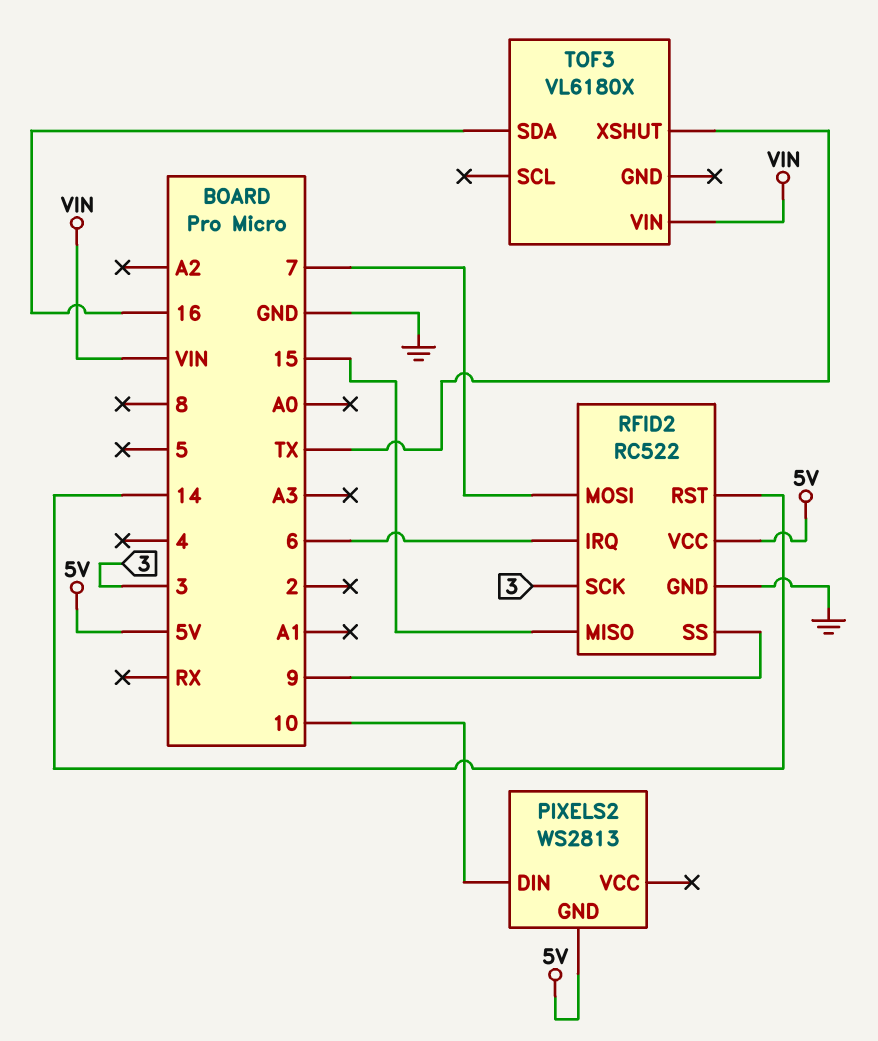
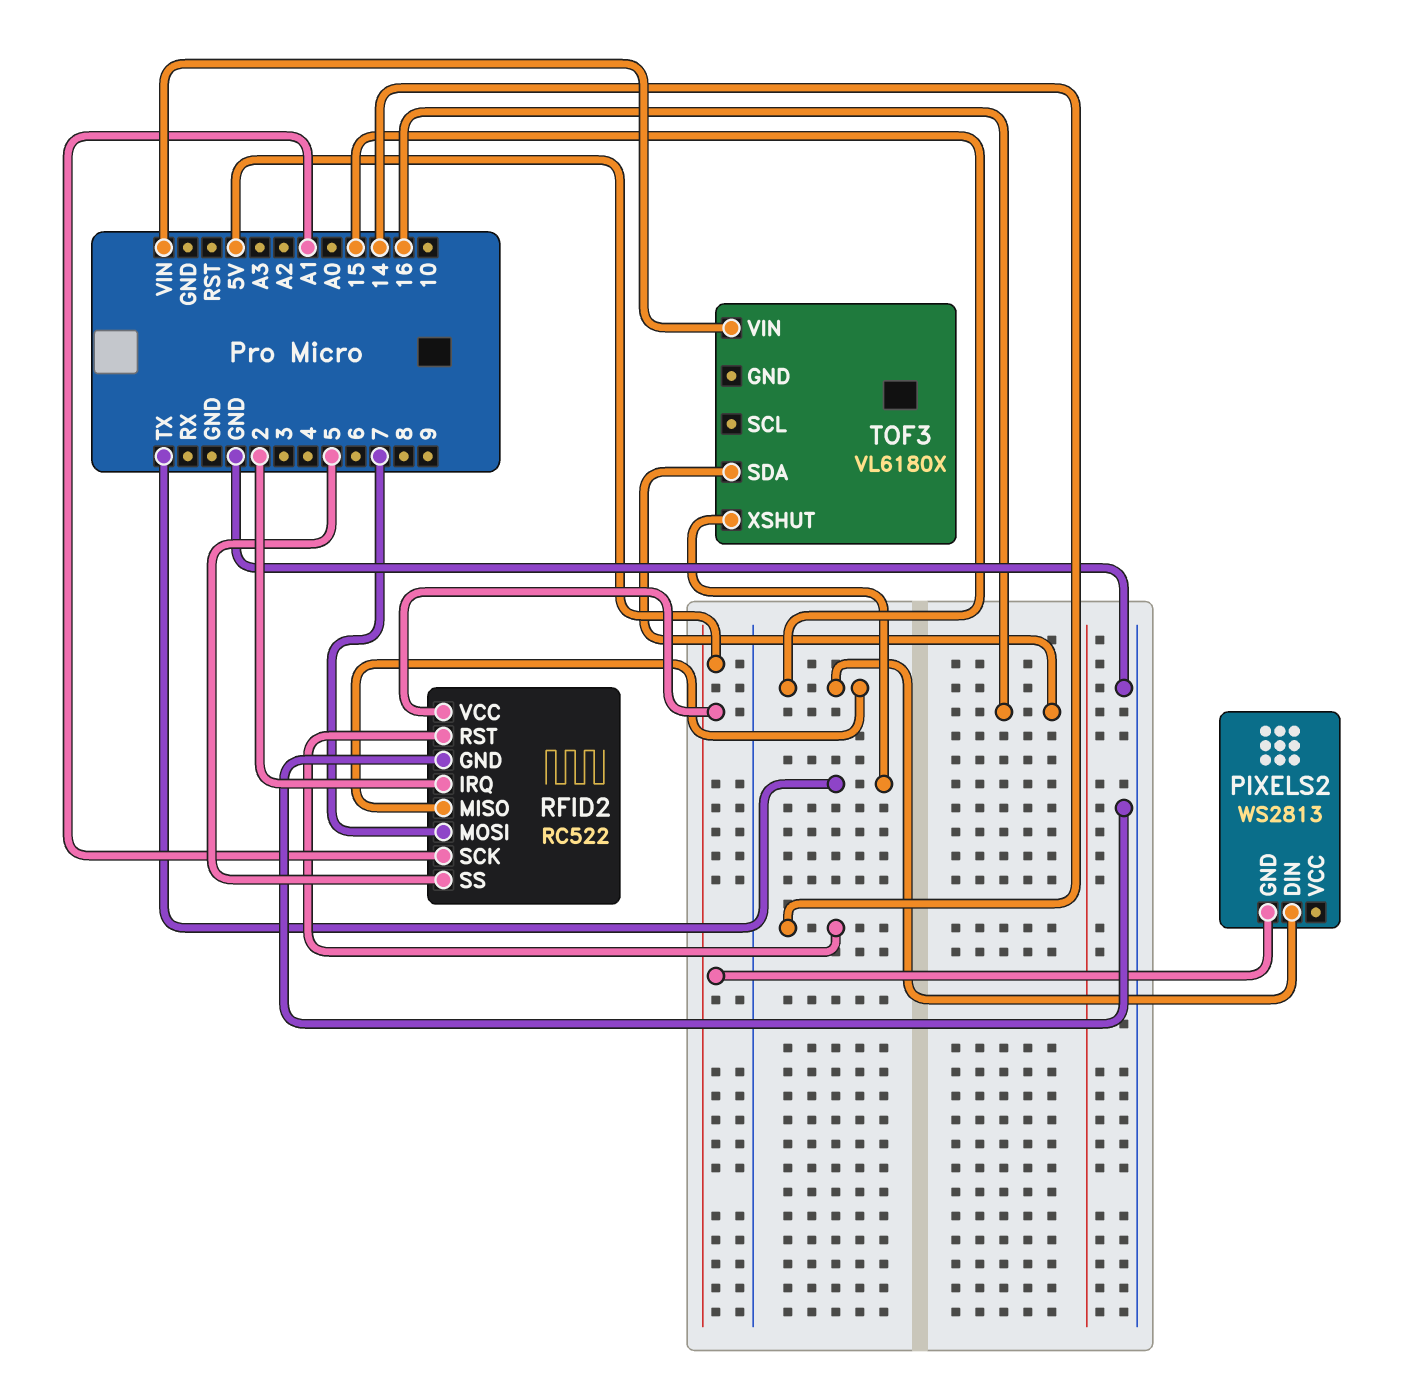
PIXELS2 pin DIN: 10 -> 15
RFID2 pin IRQ: 6 -> 2
RFID2 pin SCK: 3 -> A1
RFID2 pin SS: 9 -> 5

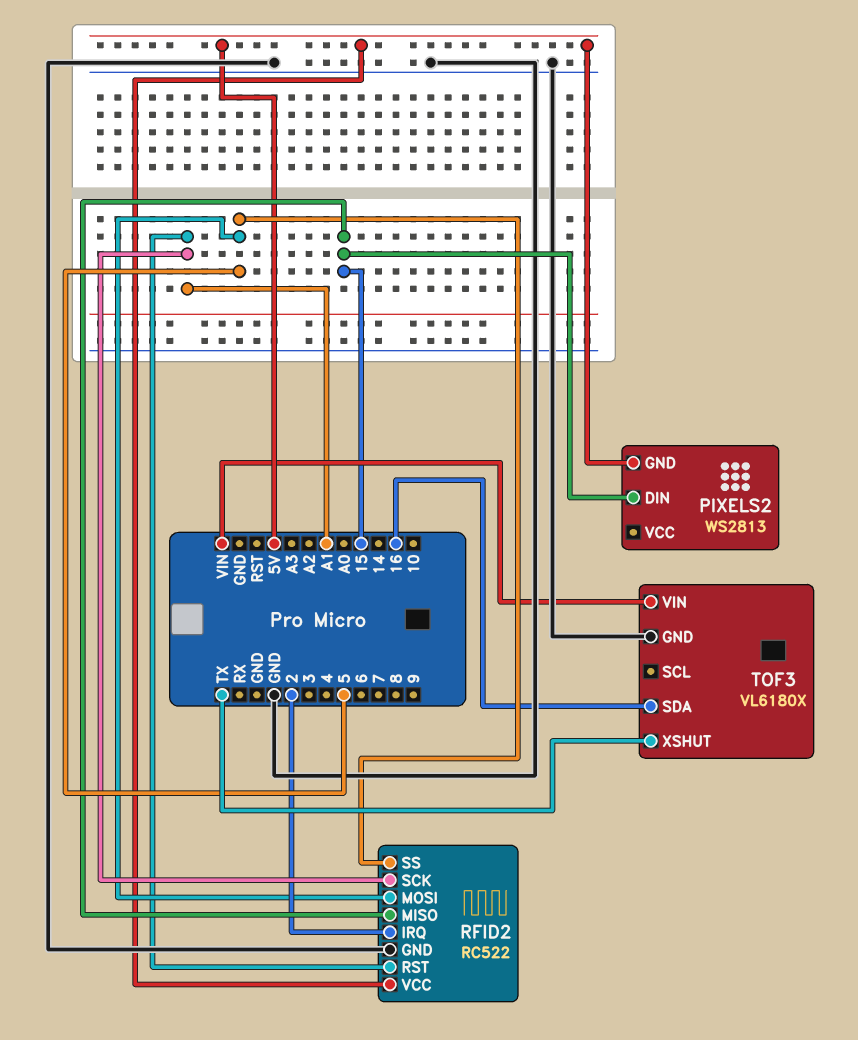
RFID2 pin MOSI: 7 -> 5
RFID2 pin RST: 14 -> A1
TOF3 pin GND: none -> GND

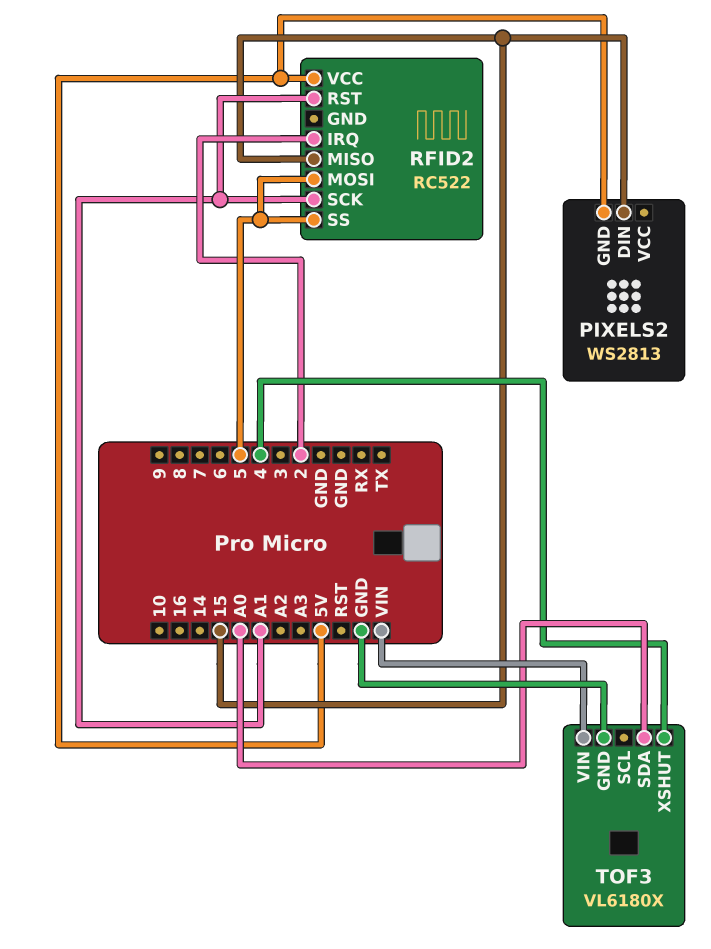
RFID2 pin GND: GND -> none
TOF3 pin SDA: 16 -> A0
TOF3 pin XSHUT: TX -> 4

